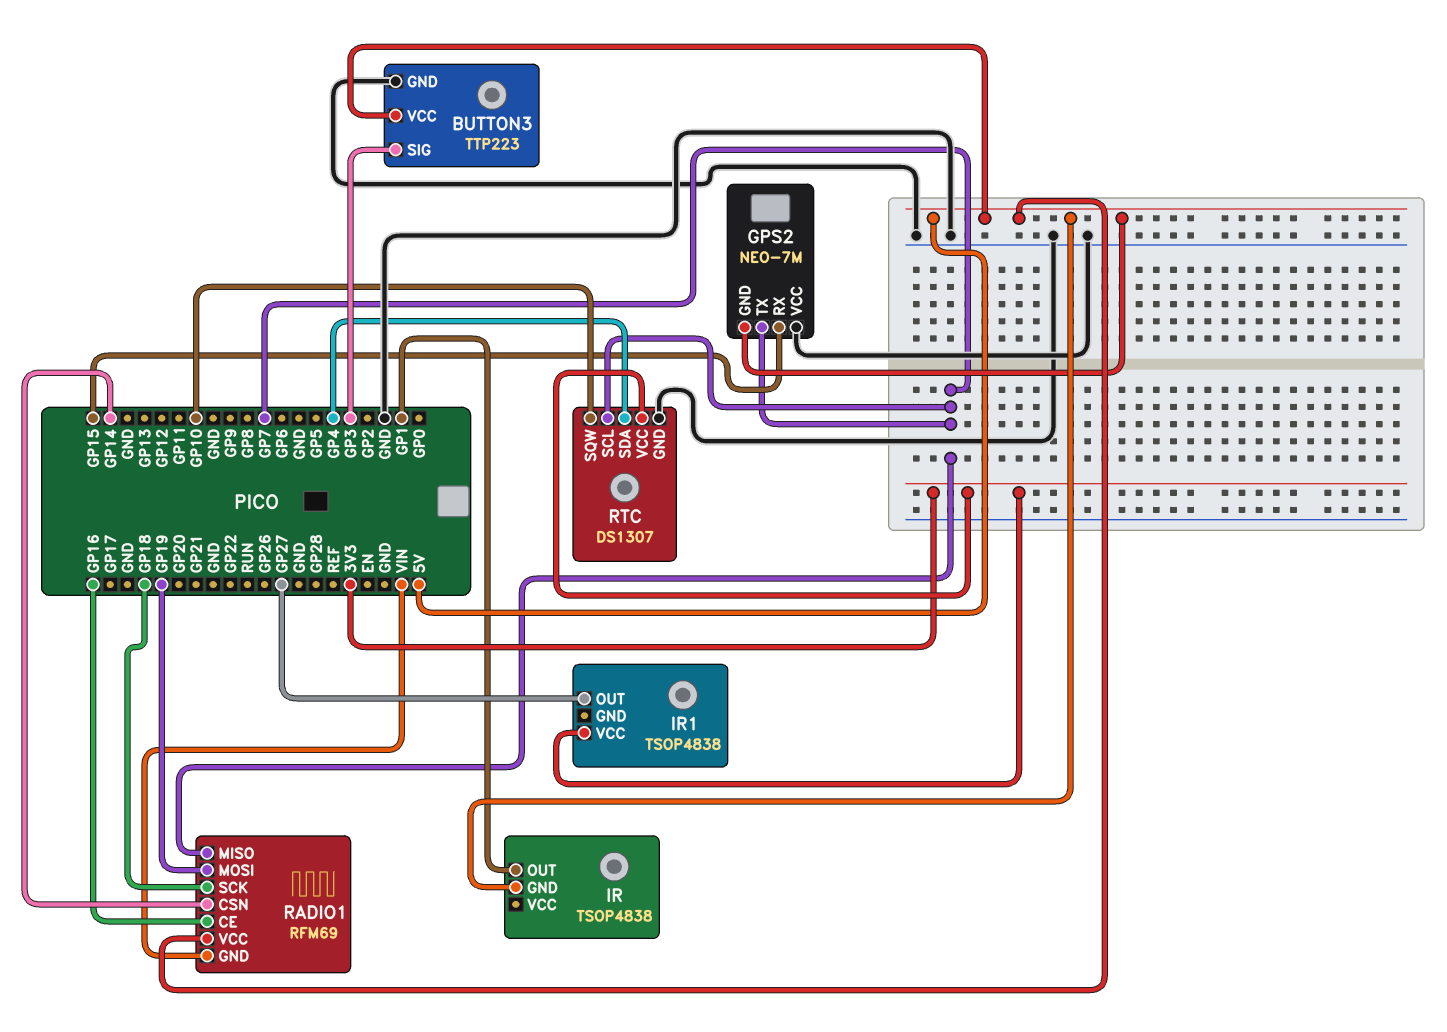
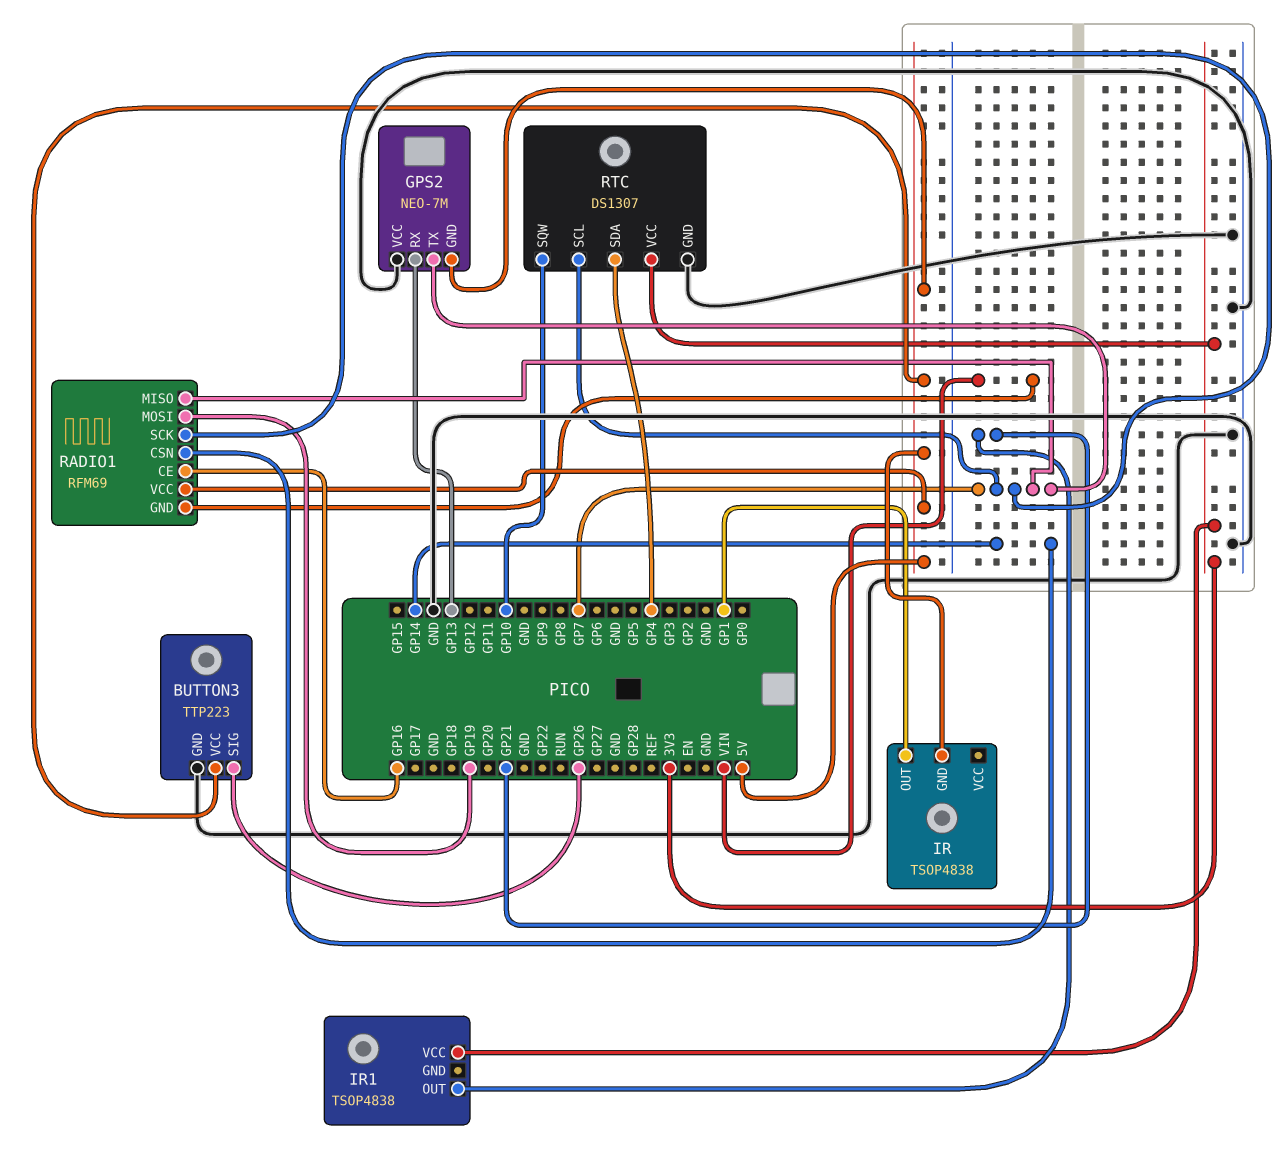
BUTTON3 pin SIG: GP3 -> GP26
GPS2 pin RX: GP15 -> GP13
IR1 pin OUT: GP27 -> GP21
RADIO1 pin SCK: GP18 -> GP7

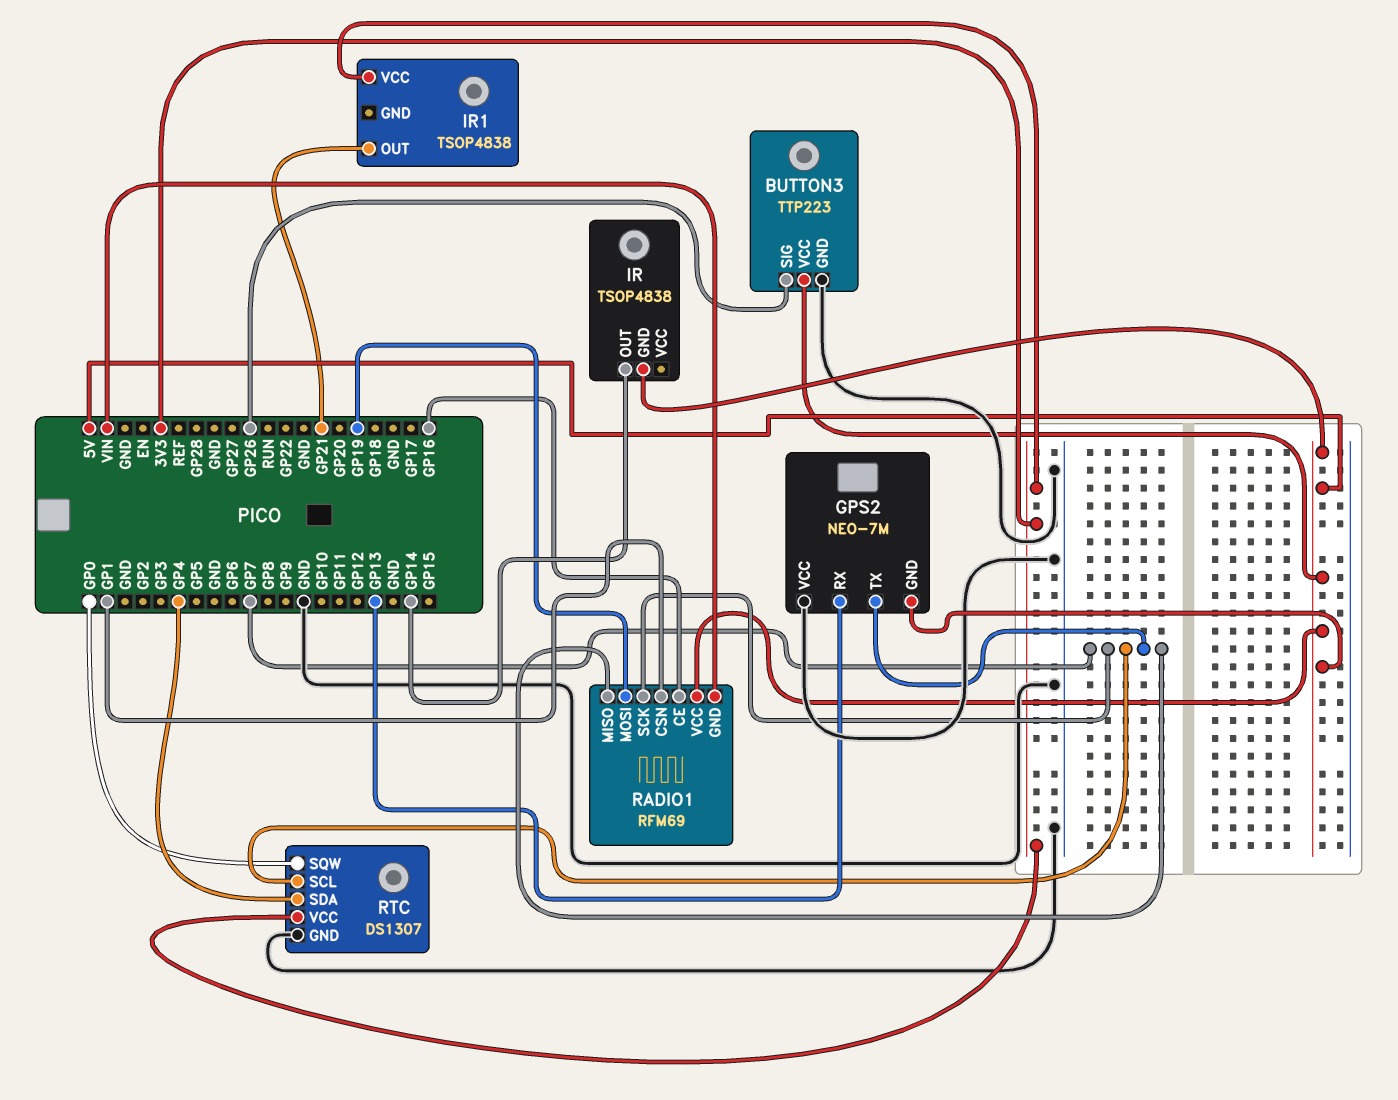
IR pin OUT: GP1 -> GP14
RADIO1 pin CSN: GP14 -> GP1
RTC pin SQW: GP10 -> GP0

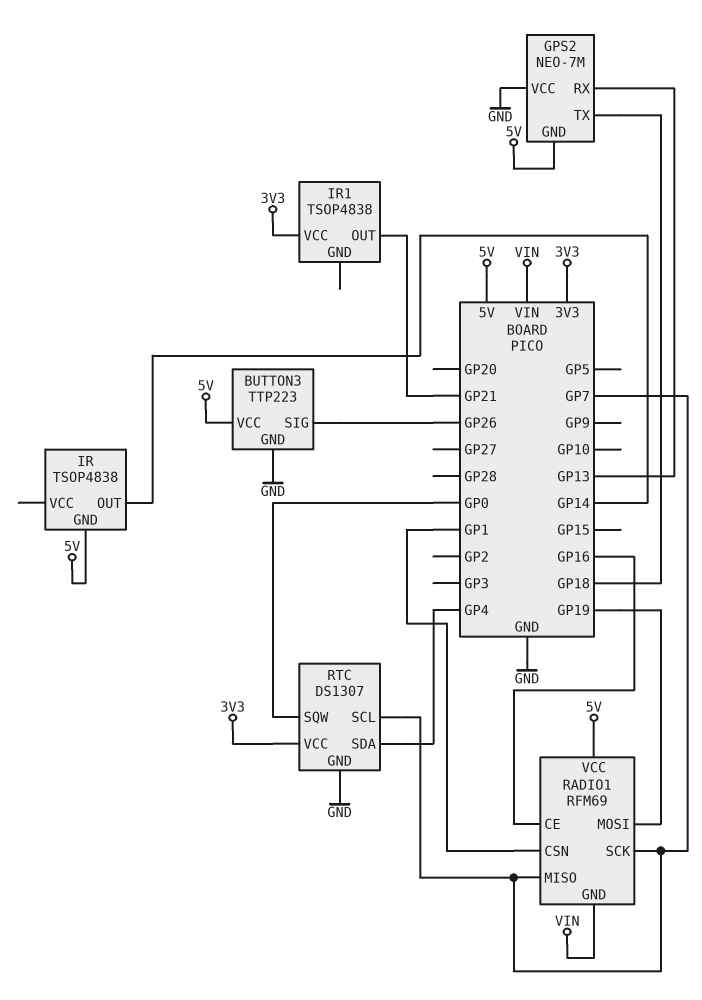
GPS2 pin TX: GP7 -> GP18

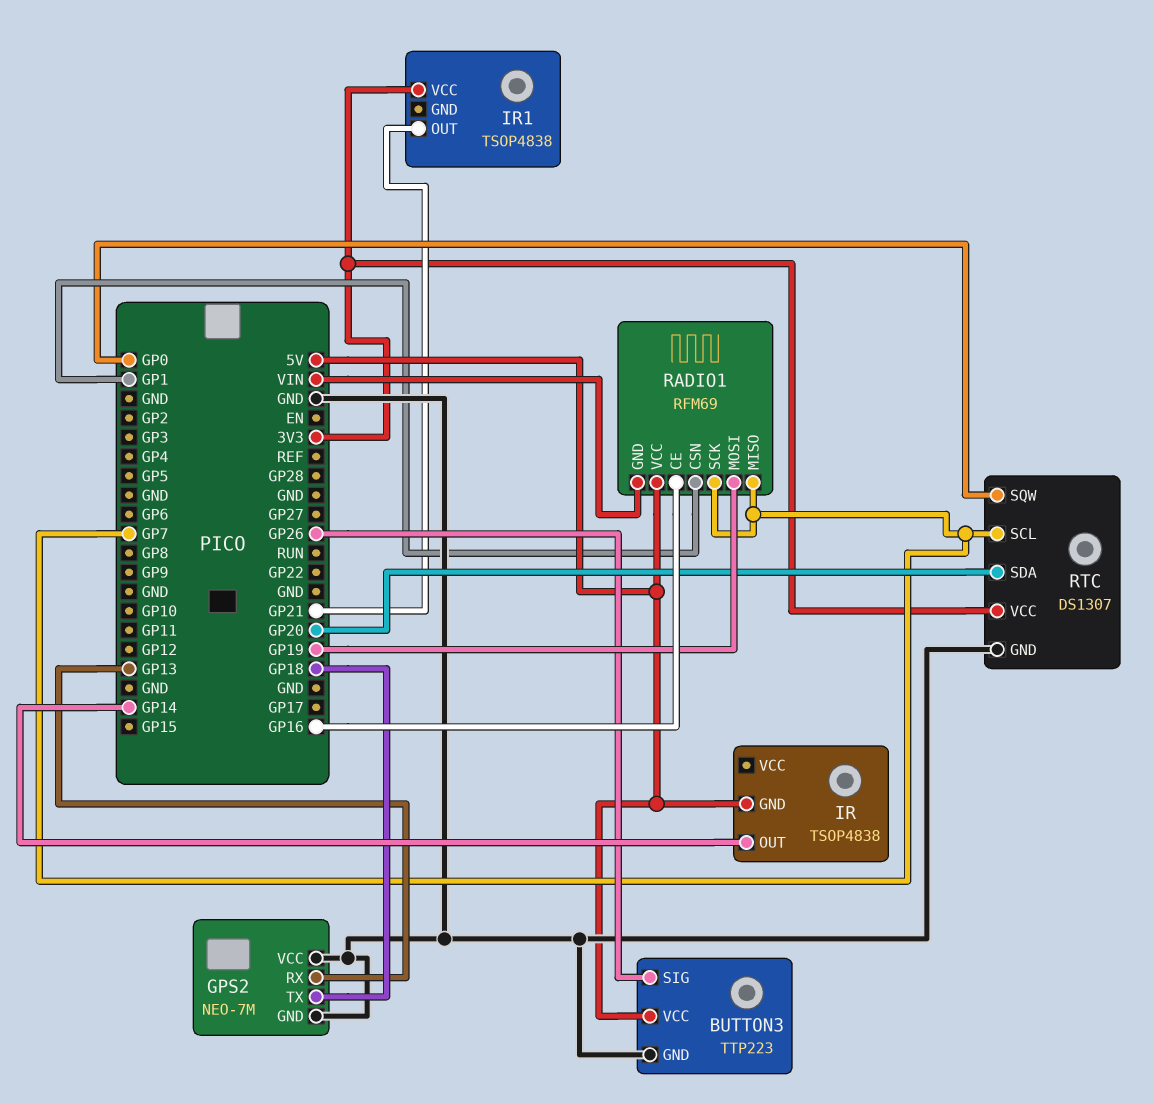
GPS2 pin GND: 5V -> GND
RTC pin SDA: GP4 -> GP20

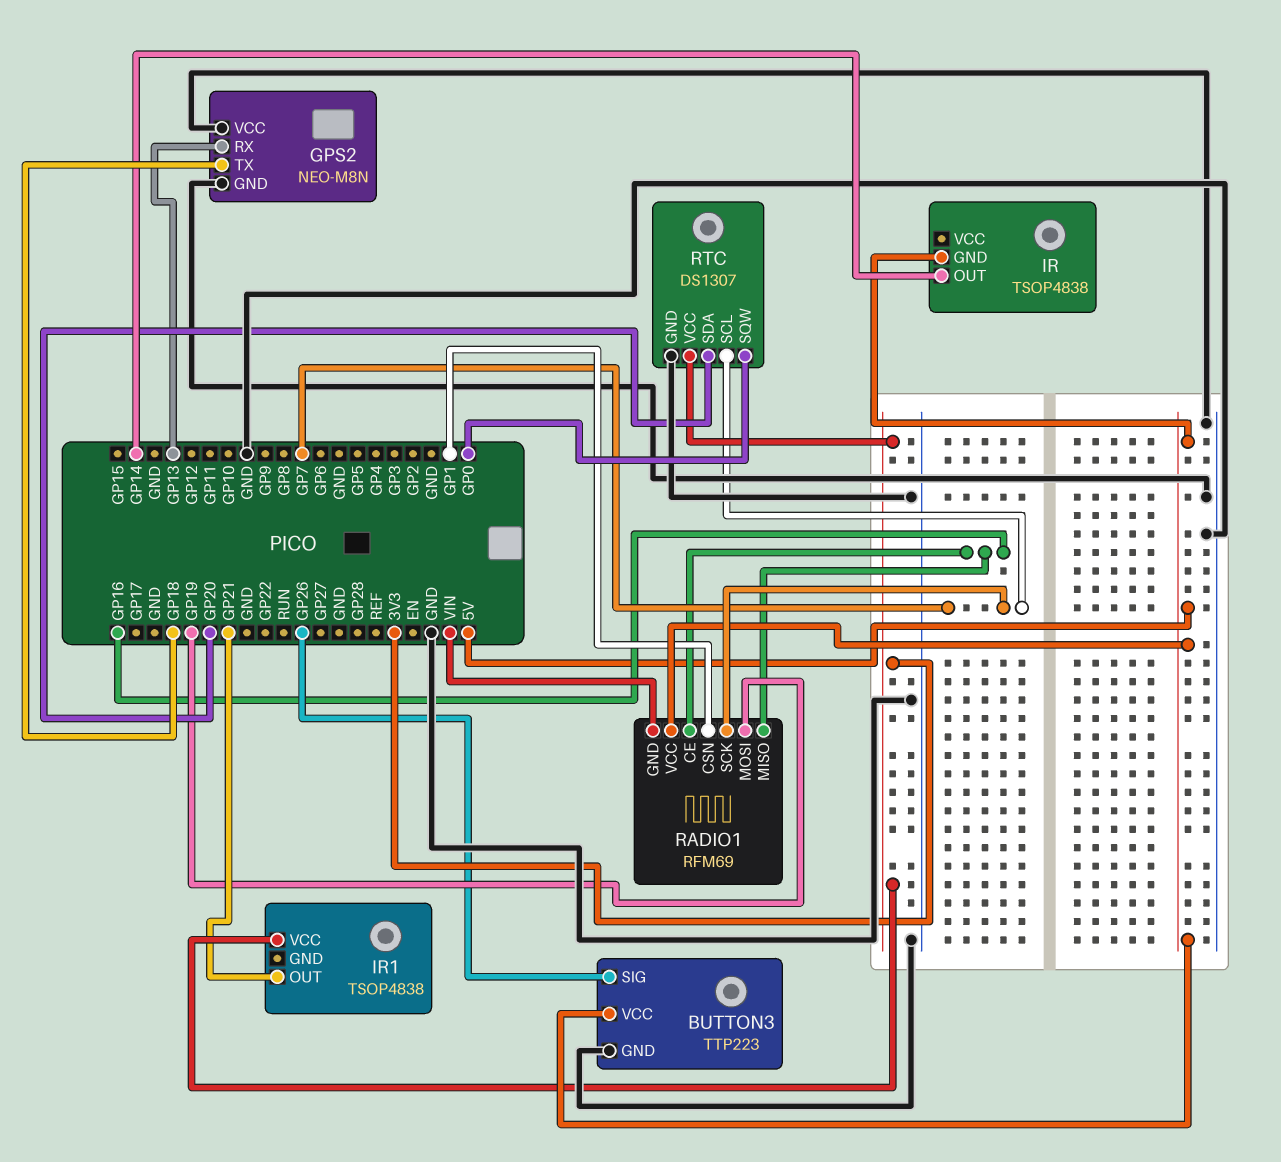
GPS2: NEO-7M -> NEO-M8N
RADIO1 pin MISO: GP7 -> GP16

